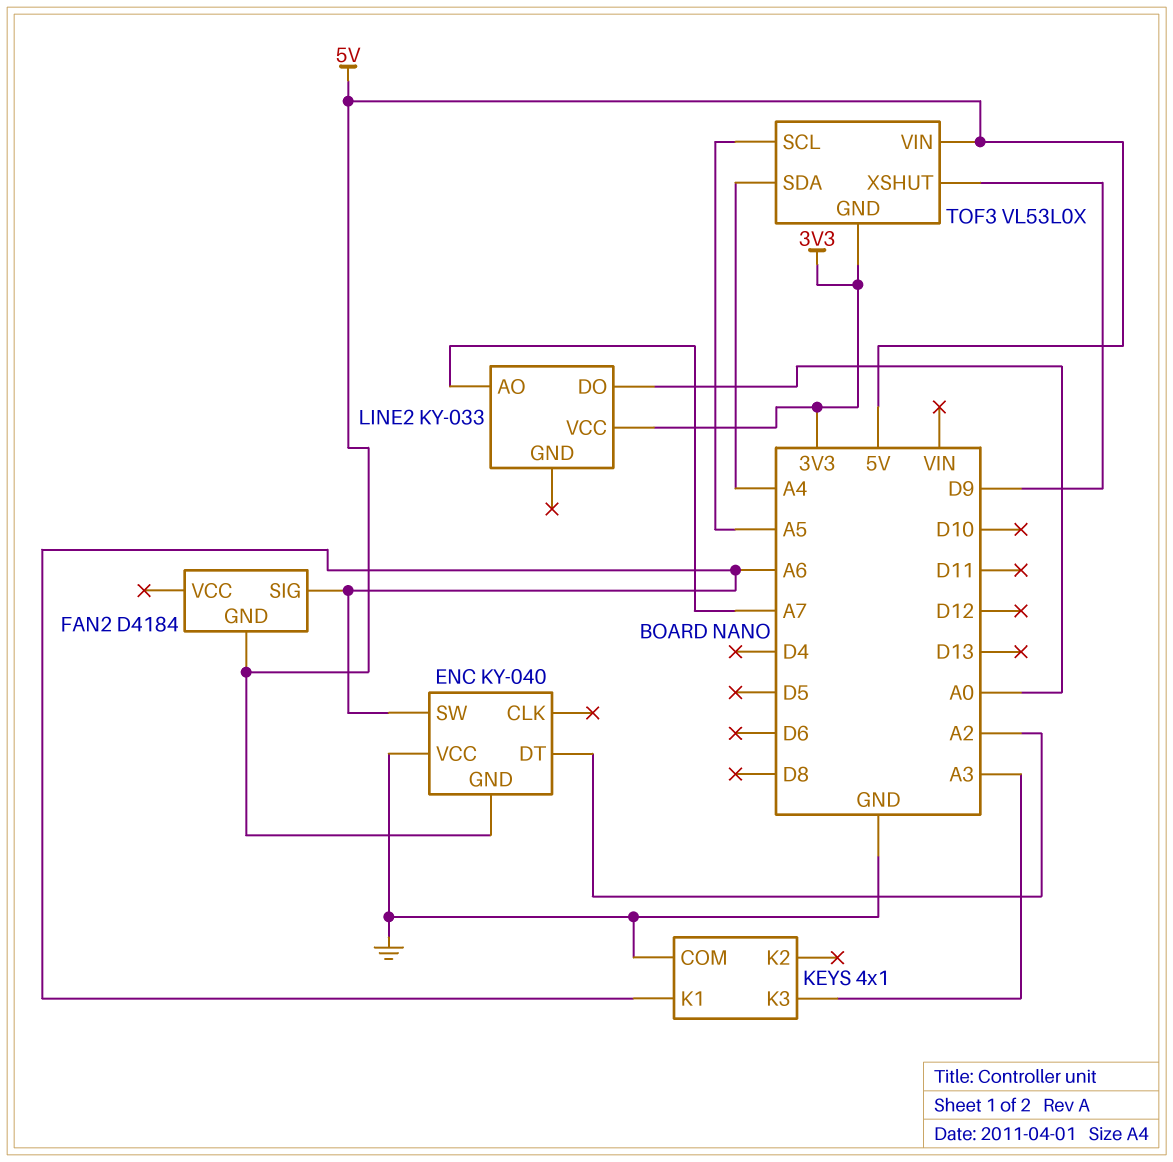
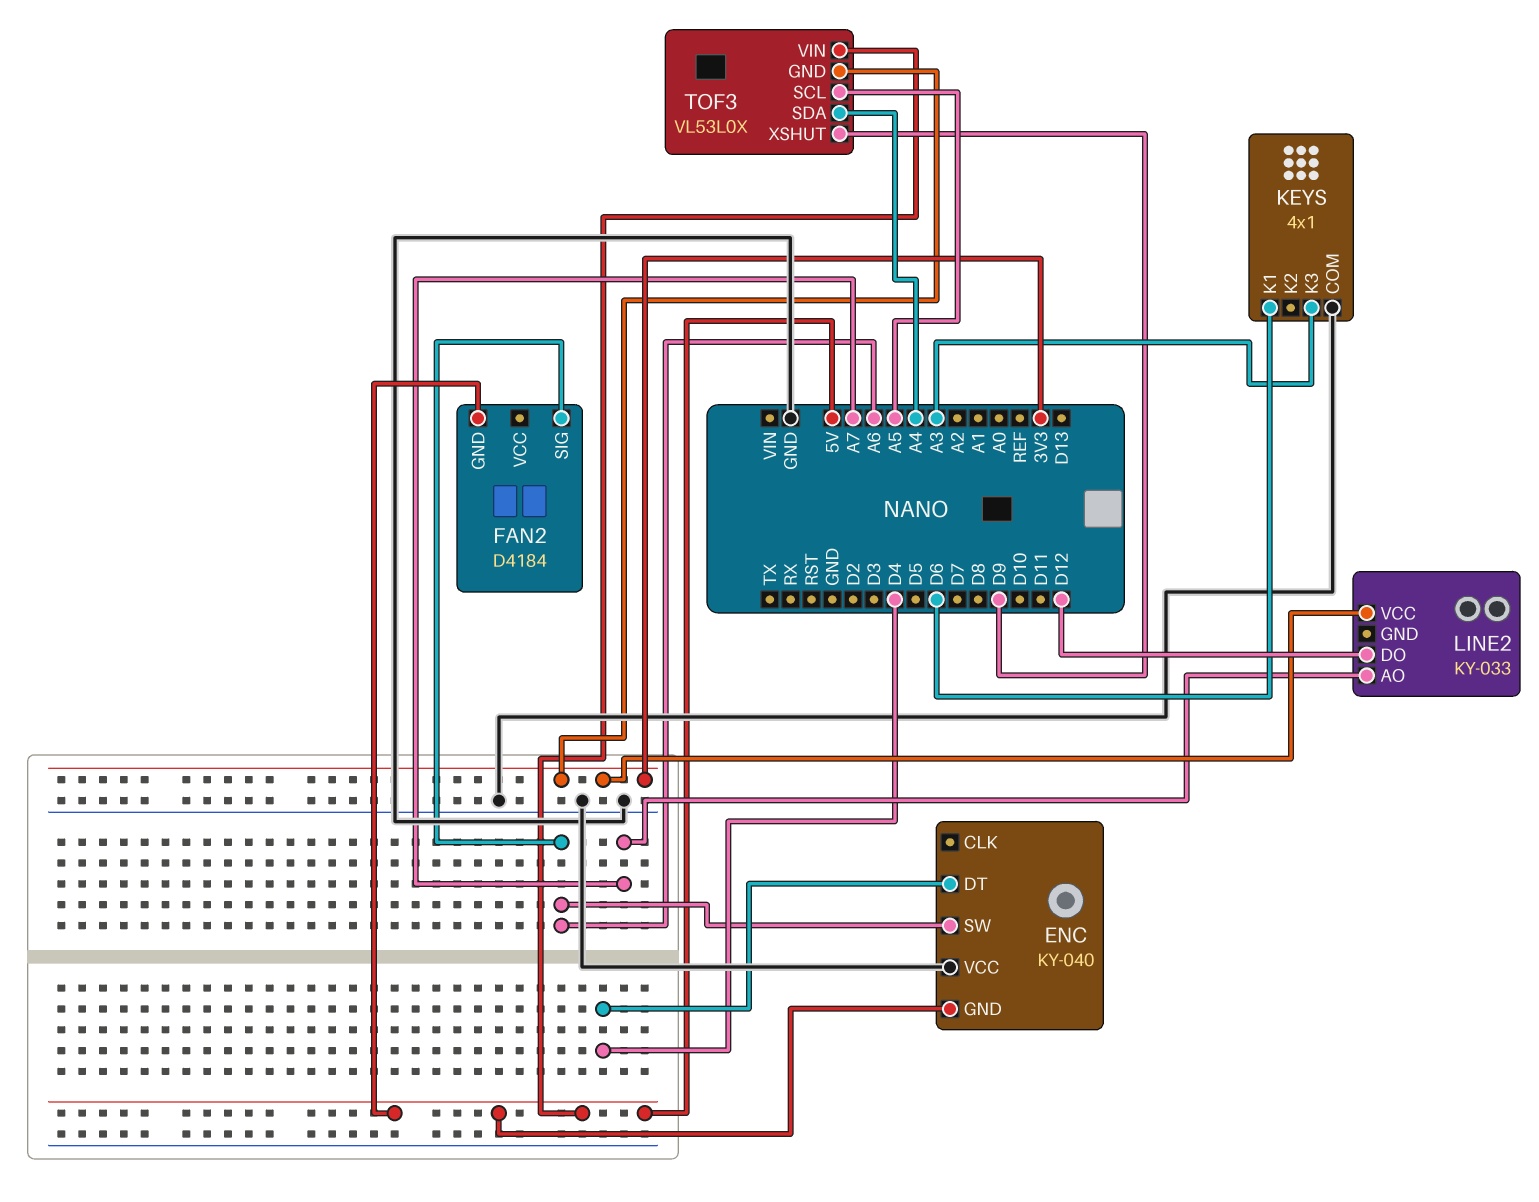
ENC pin DT: A2 -> D4
KEYS pin K1: A6 -> D6
LINE2 pin DO: A0 -> D12

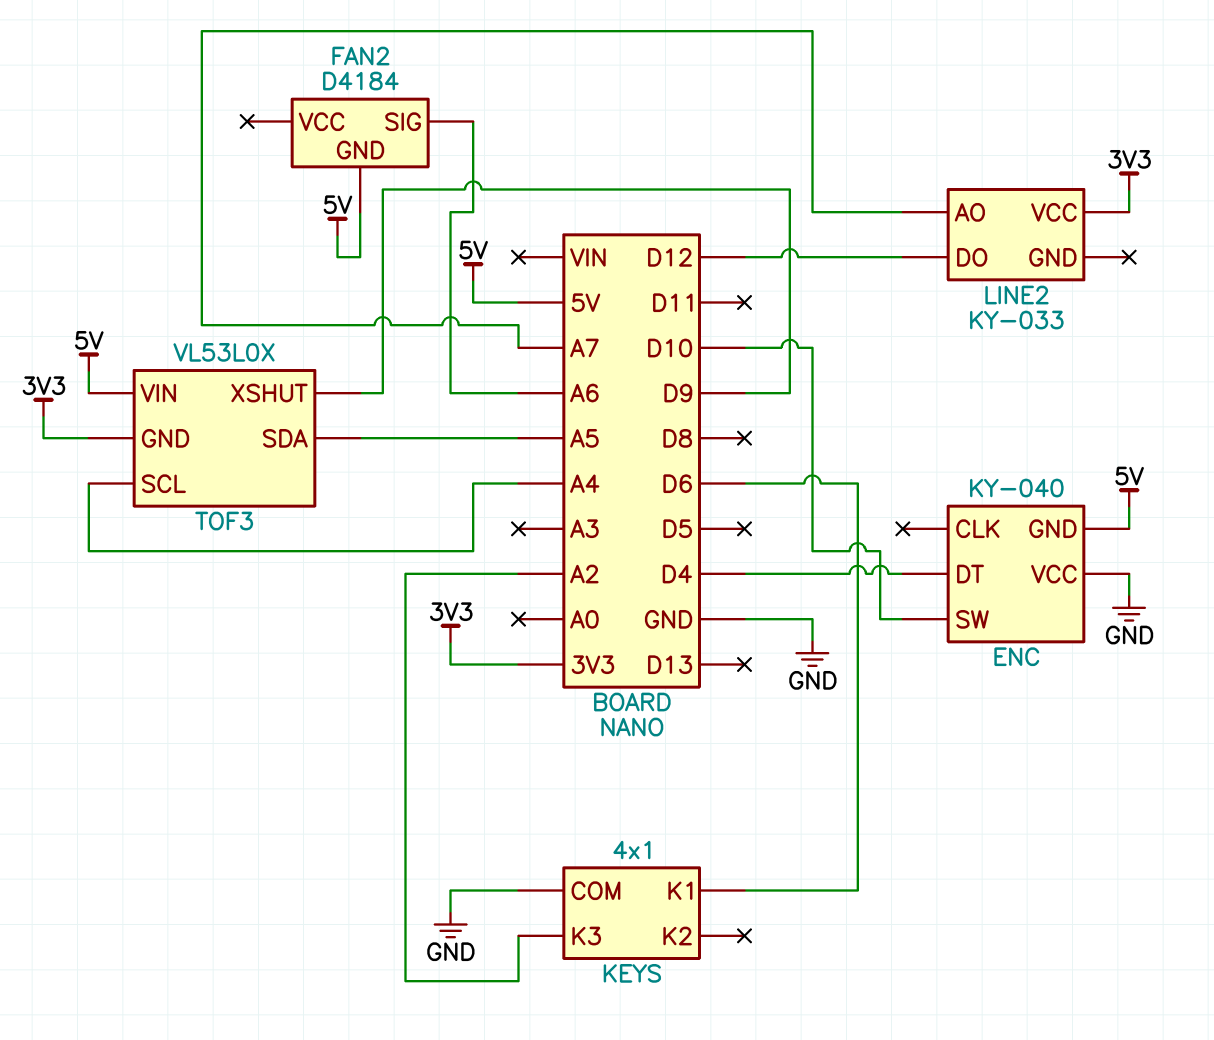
ENC pin SW: A6 -> D10
KEYS pin K3: A3 -> A2
TOF3 pin SCL: A5 -> A4
TOF3 pin SDA: A4 -> A5

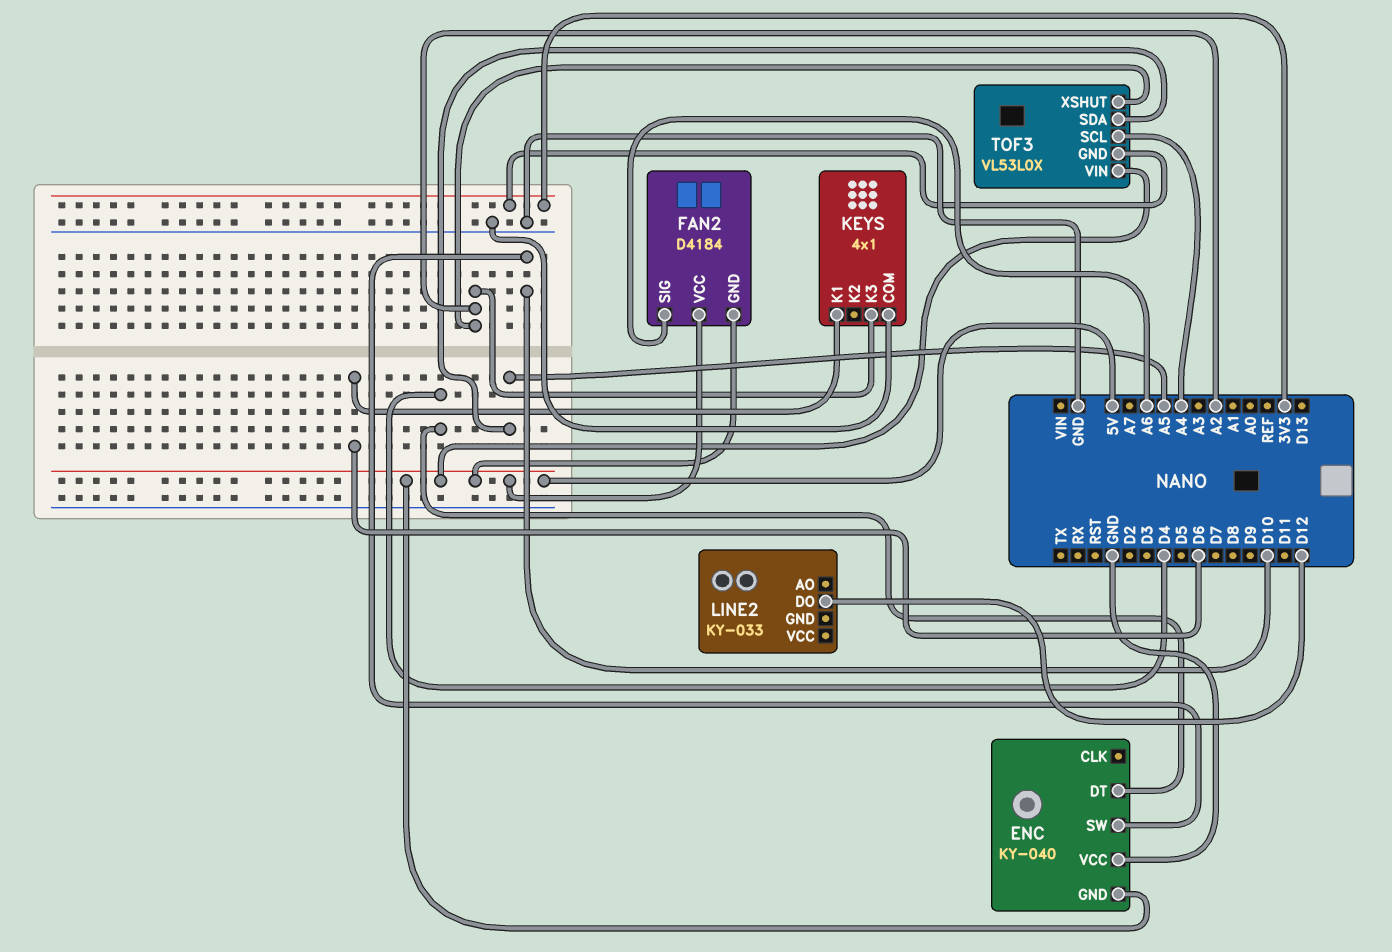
FAN2 pin VCC: none -> 5V
LINE2 pin AO: A7 -> none
LINE2 pin VCC: 3V3 -> none
TOF3 pin XSHUT: D9 -> A2

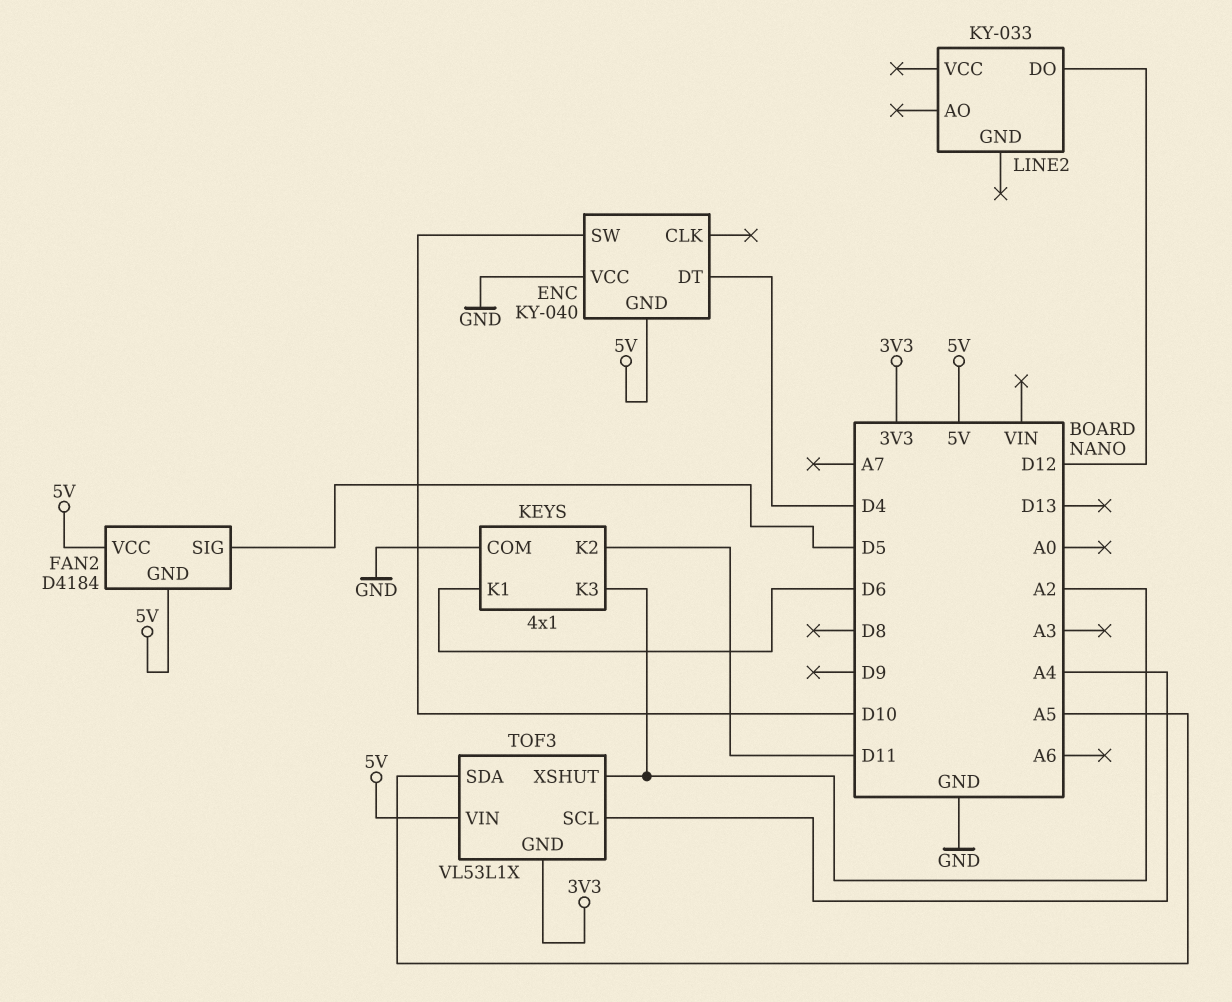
FAN2 pin SIG: A6 -> D5
KEYS pin K2: none -> D11
TOF3: VL53L0X -> VL53L1X

